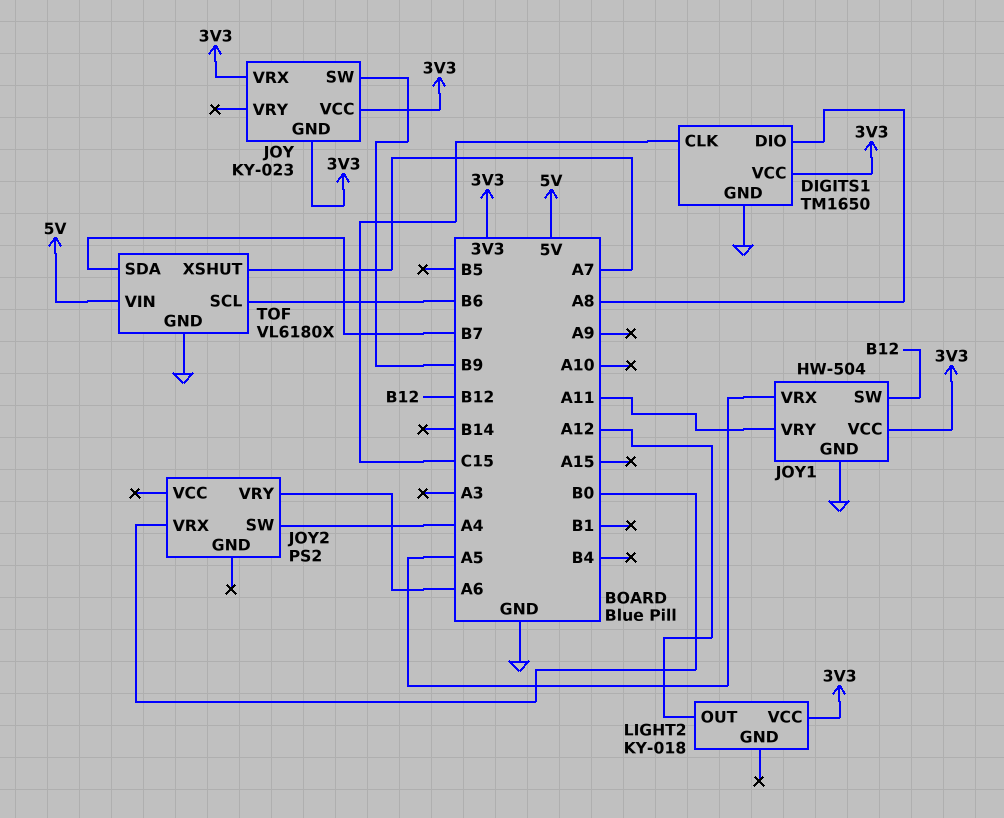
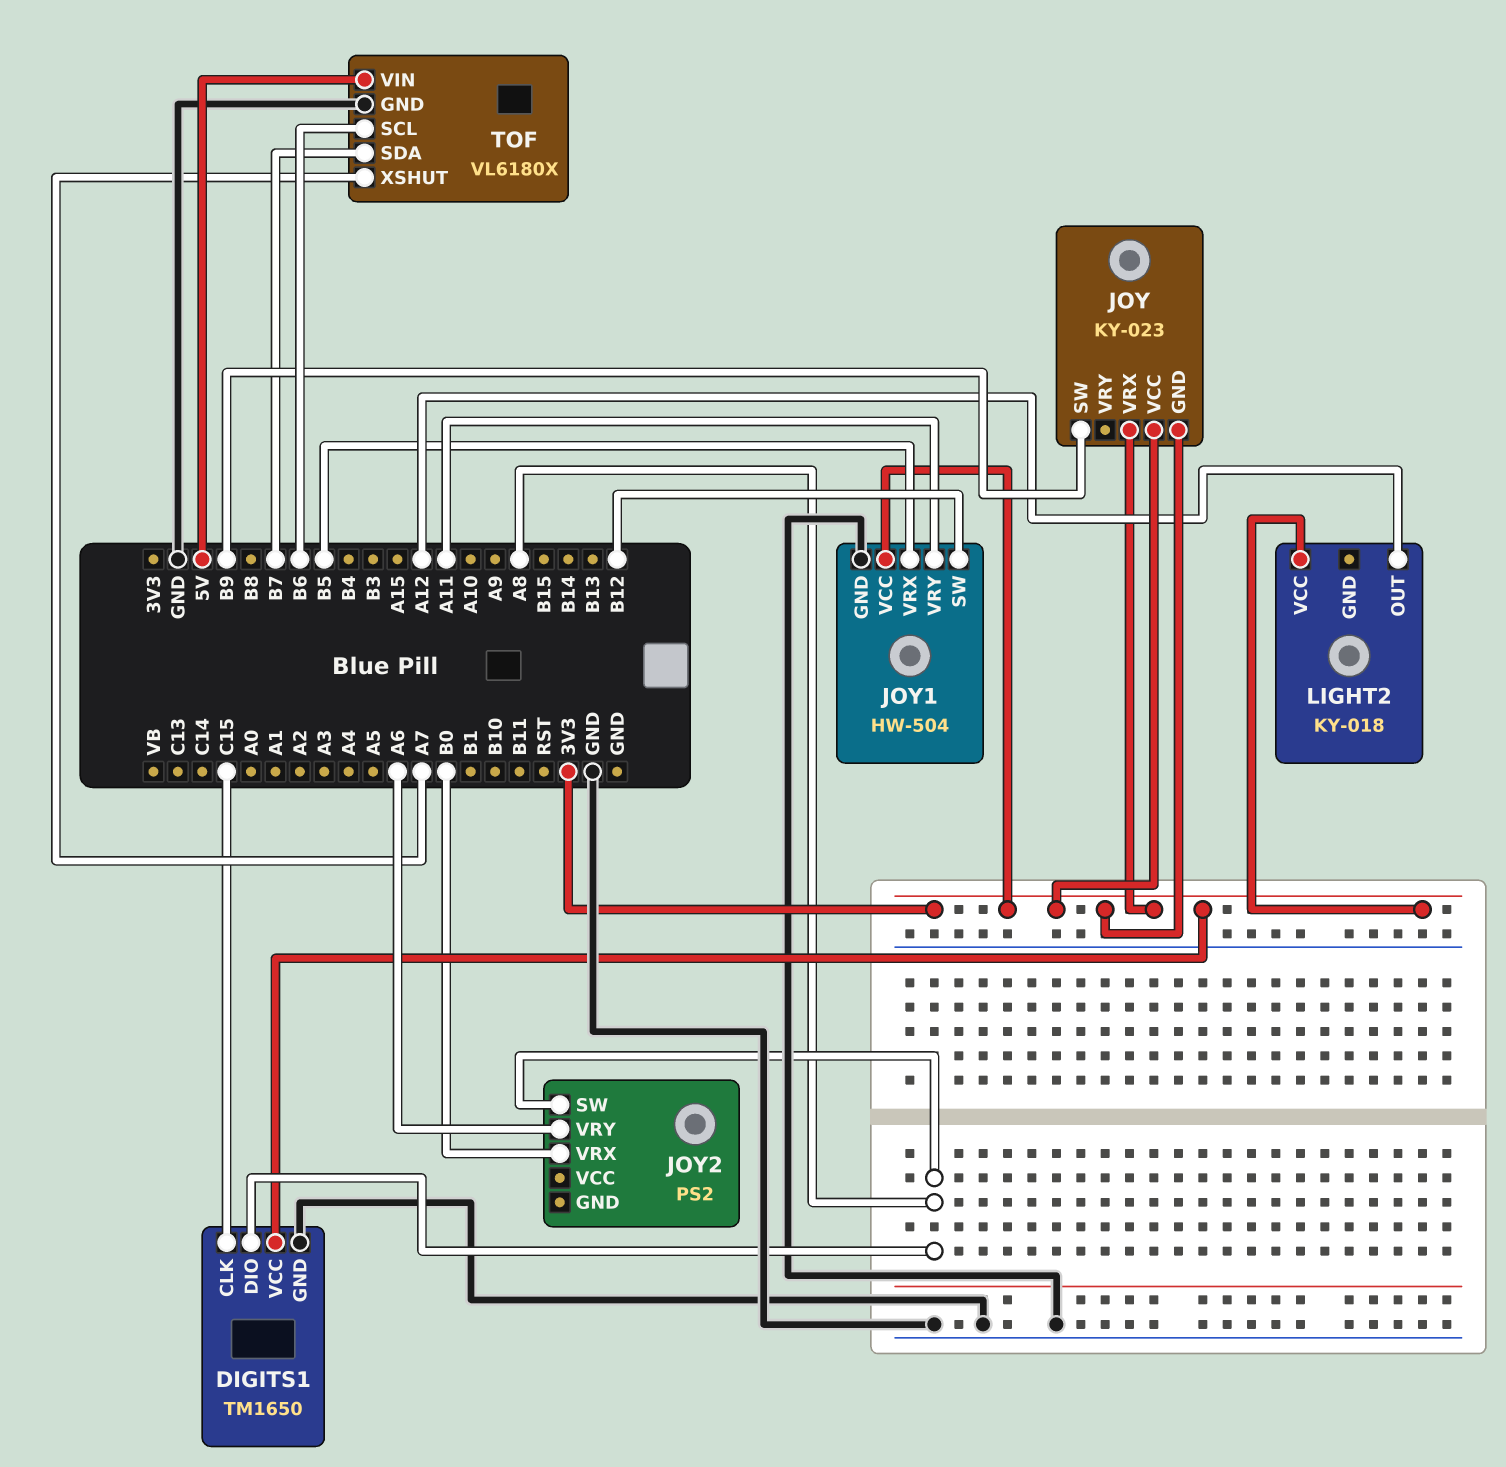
JOY1 pin VRX: A5 -> B5
JOY2 pin SW: A4 -> A8

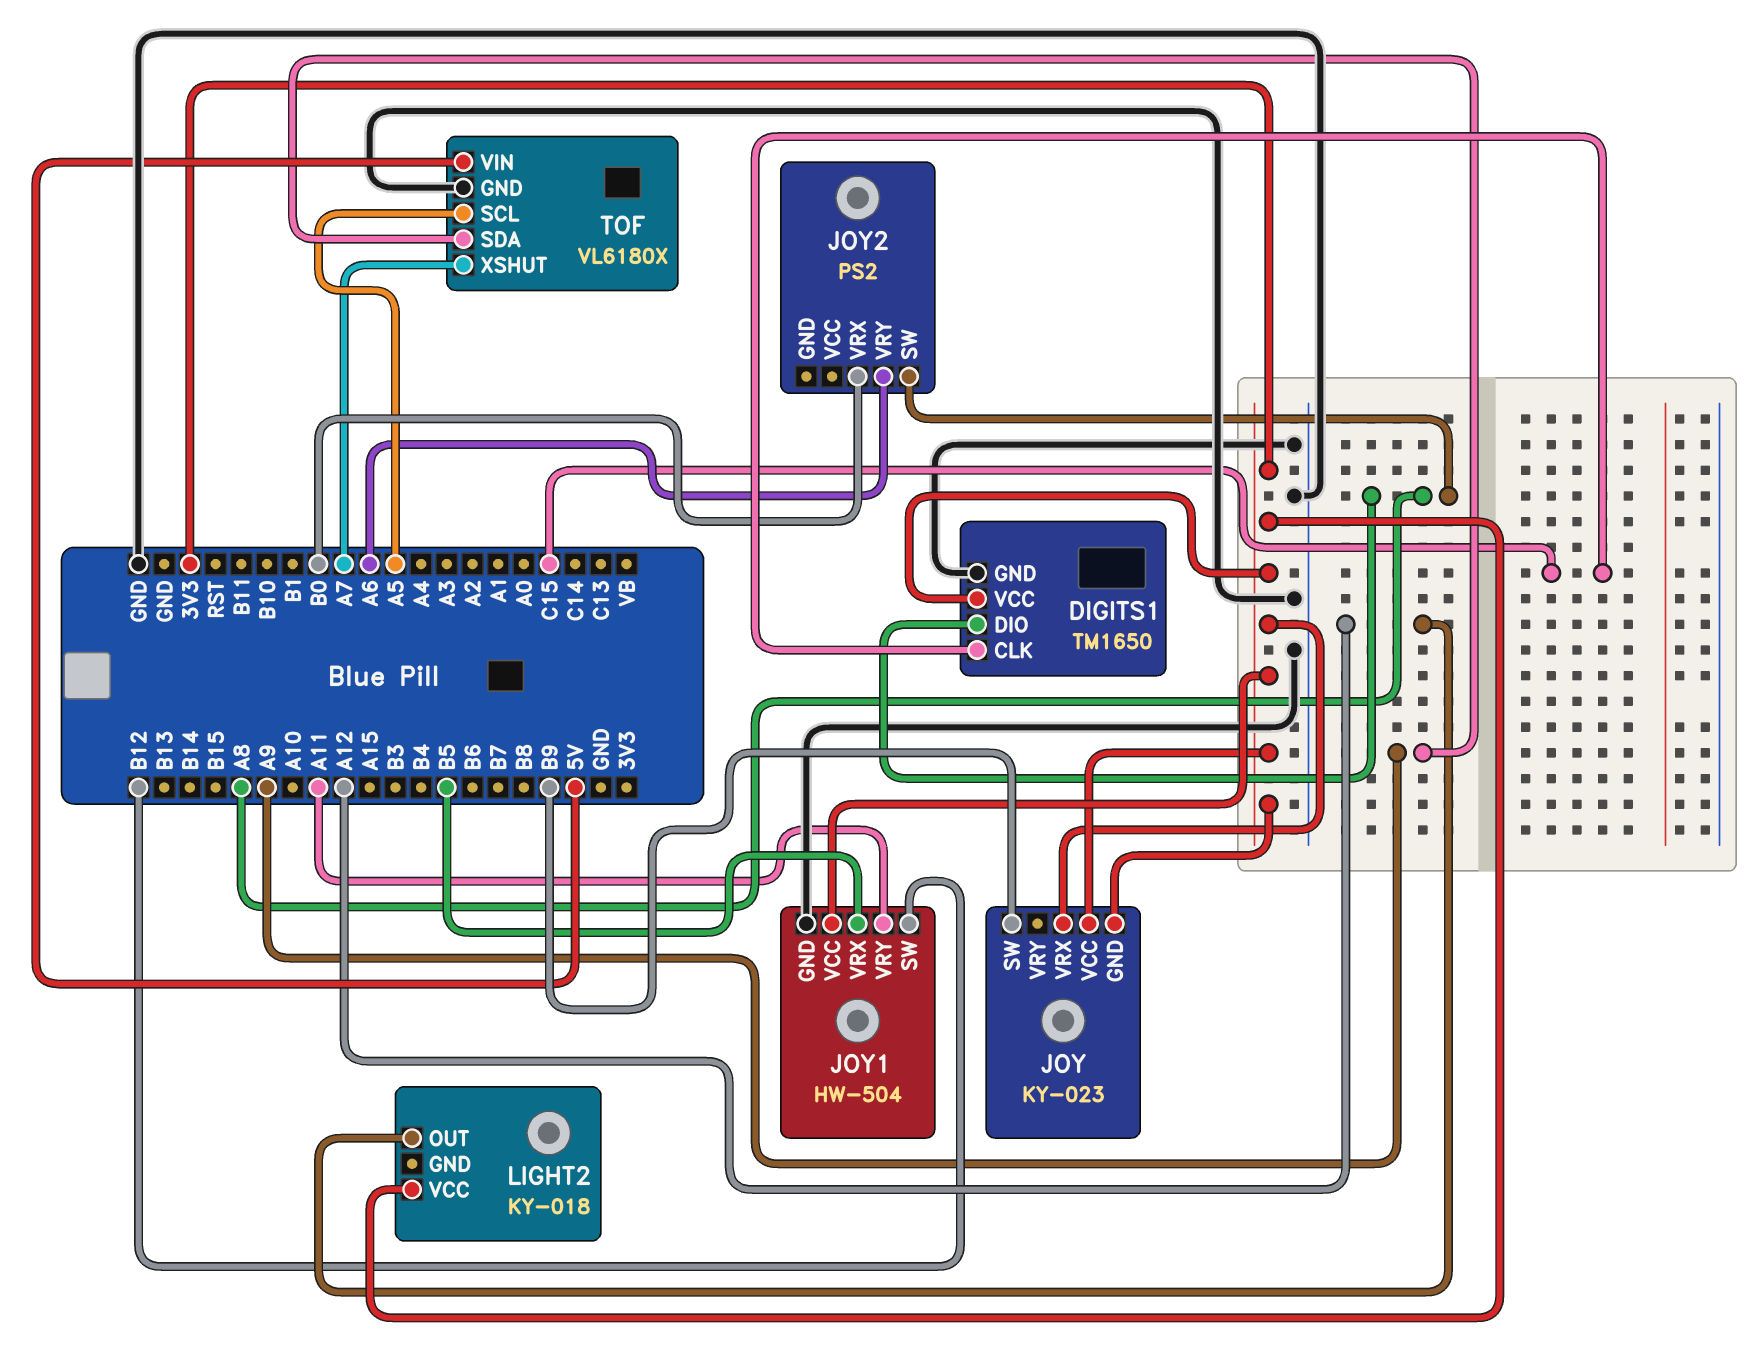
TOF pin SCL: B6 -> A5
TOF pin SDA: B7 -> A9

